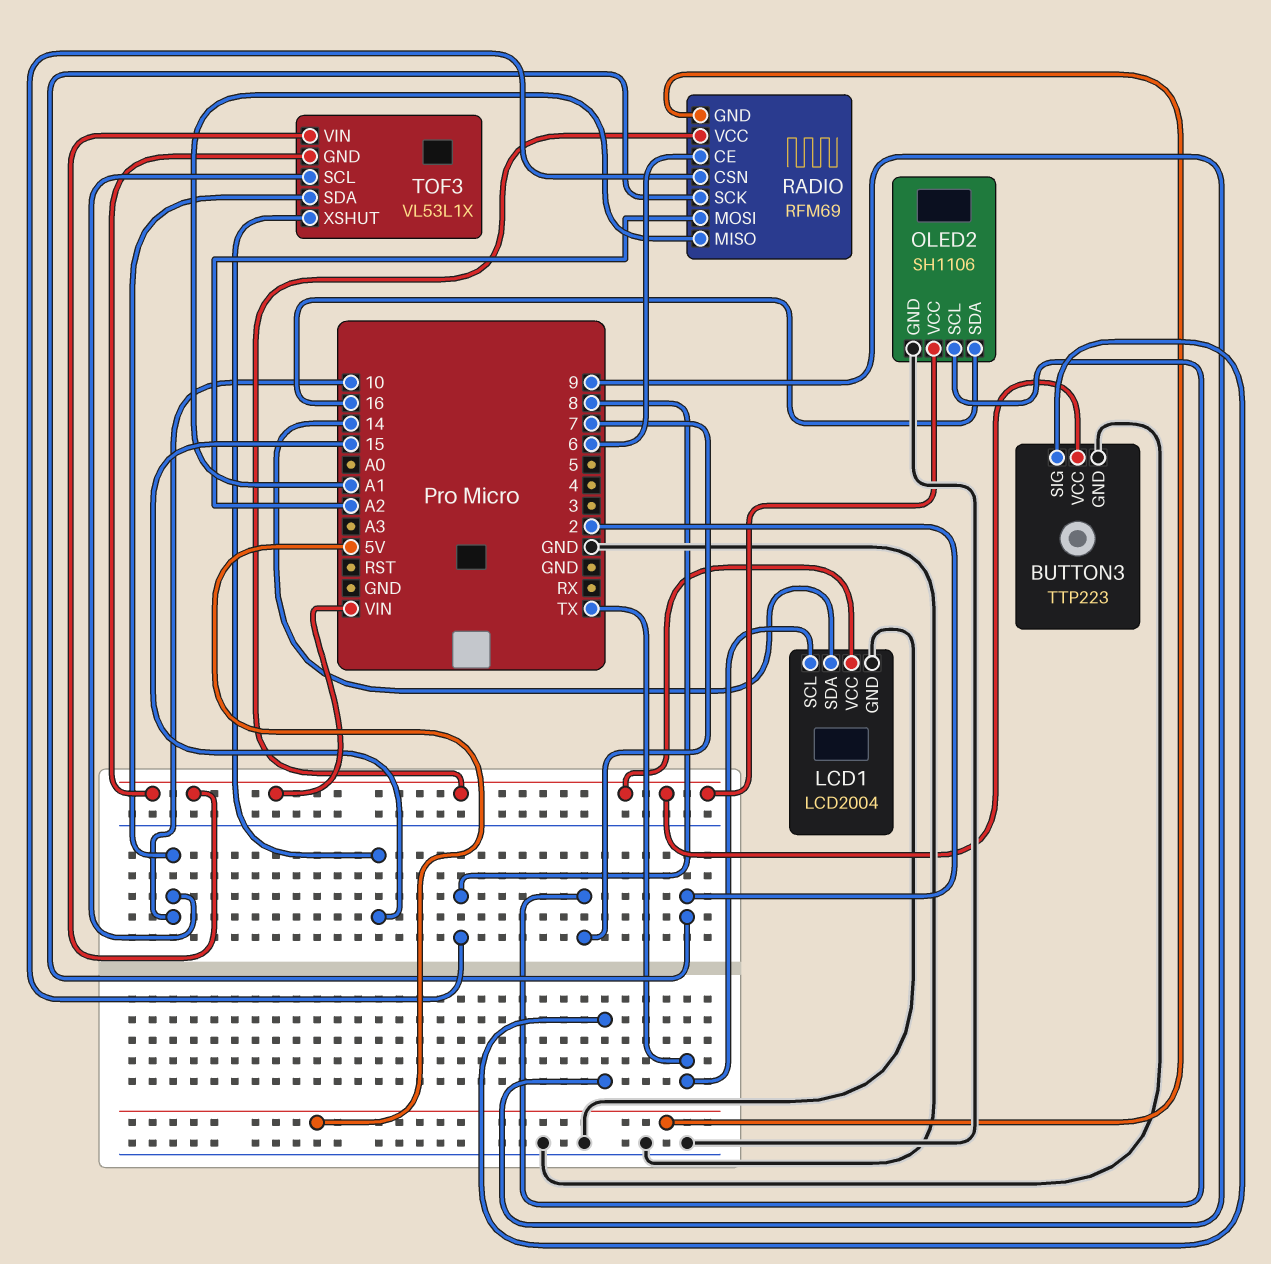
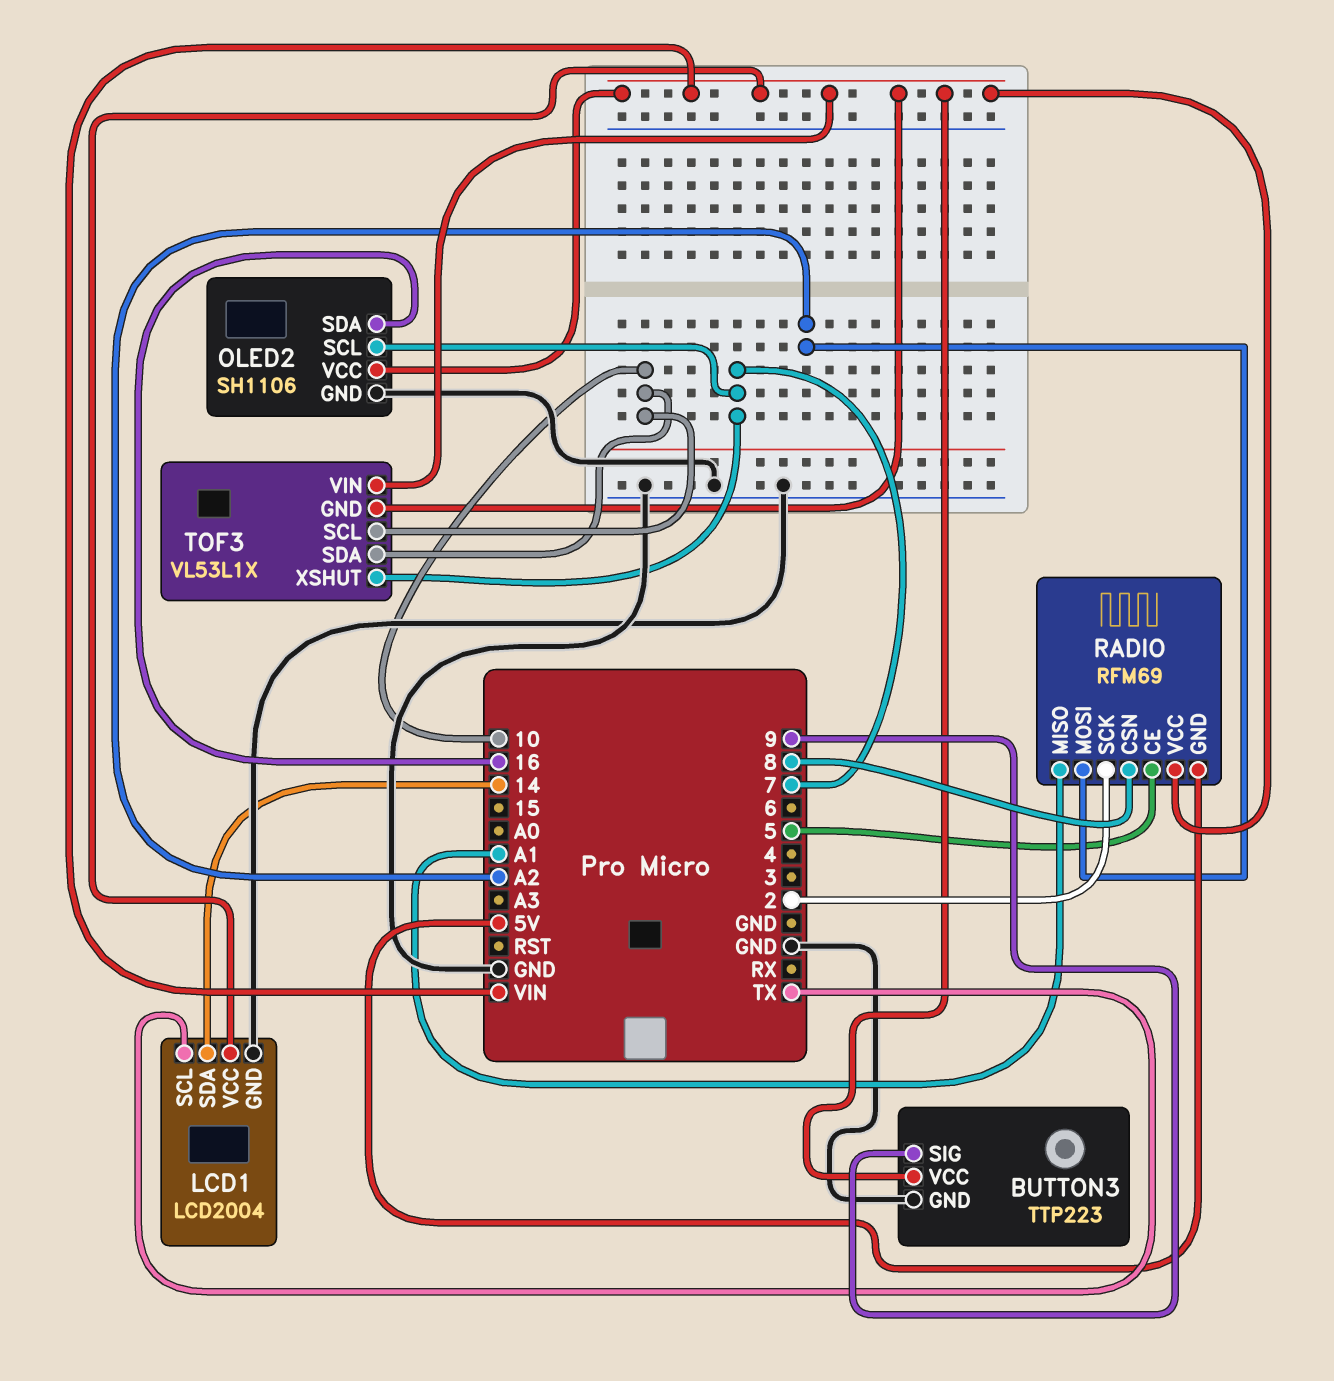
RADIO pin CE: 6 -> 5
TOF3 pin XSHUT: 15 -> 7

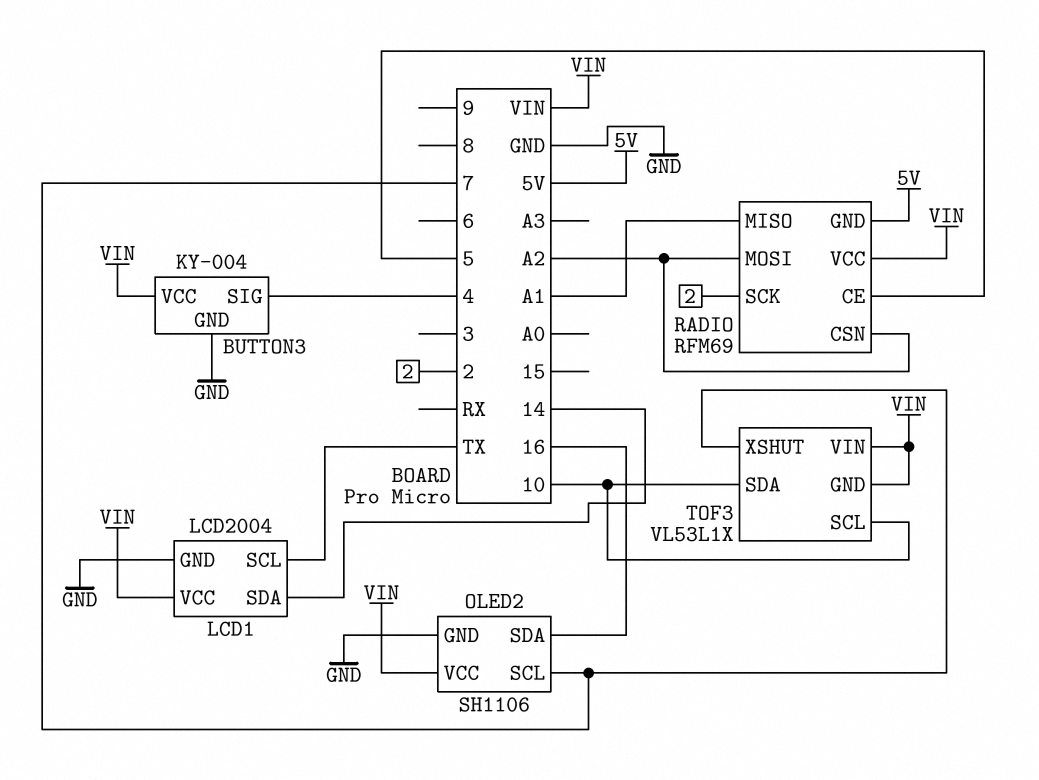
BUTTON3: TTP223 -> KY-004
BUTTON3 pin SIG: 9 -> 4
RADIO pin CSN: 8 -> A2

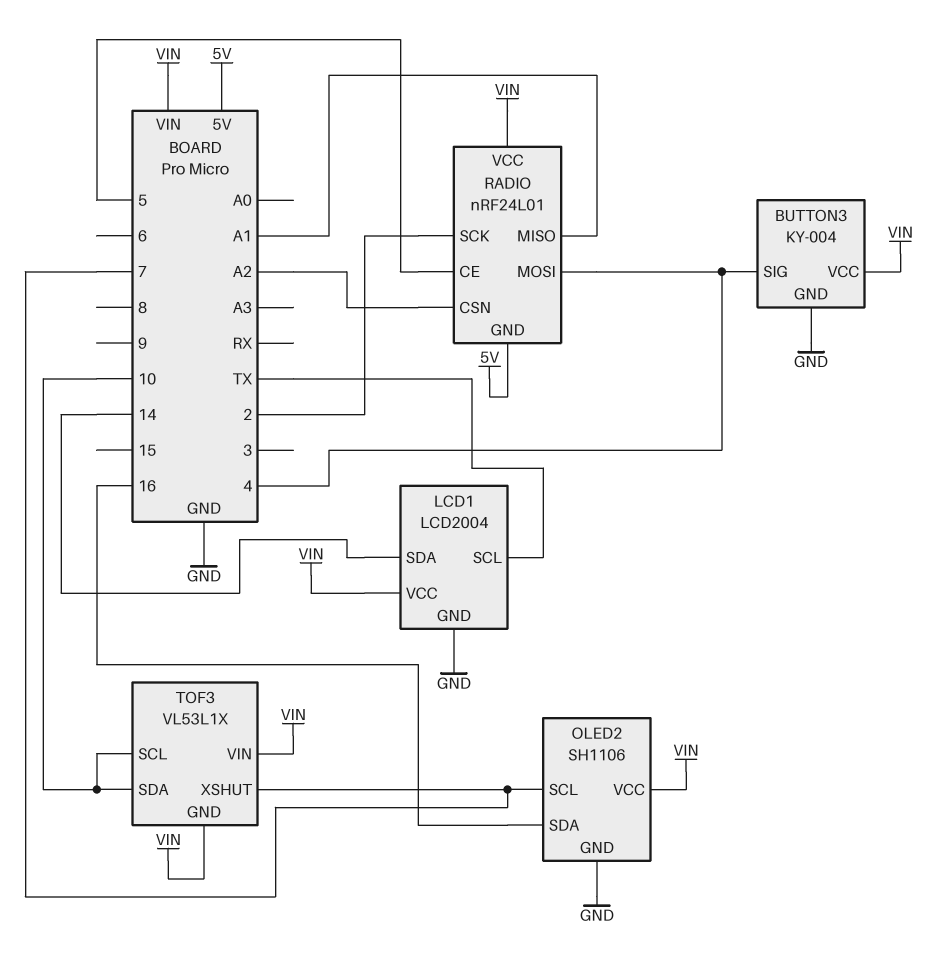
RADIO: RFM69 -> nRF24L01
RADIO pin MOSI: A2 -> 4

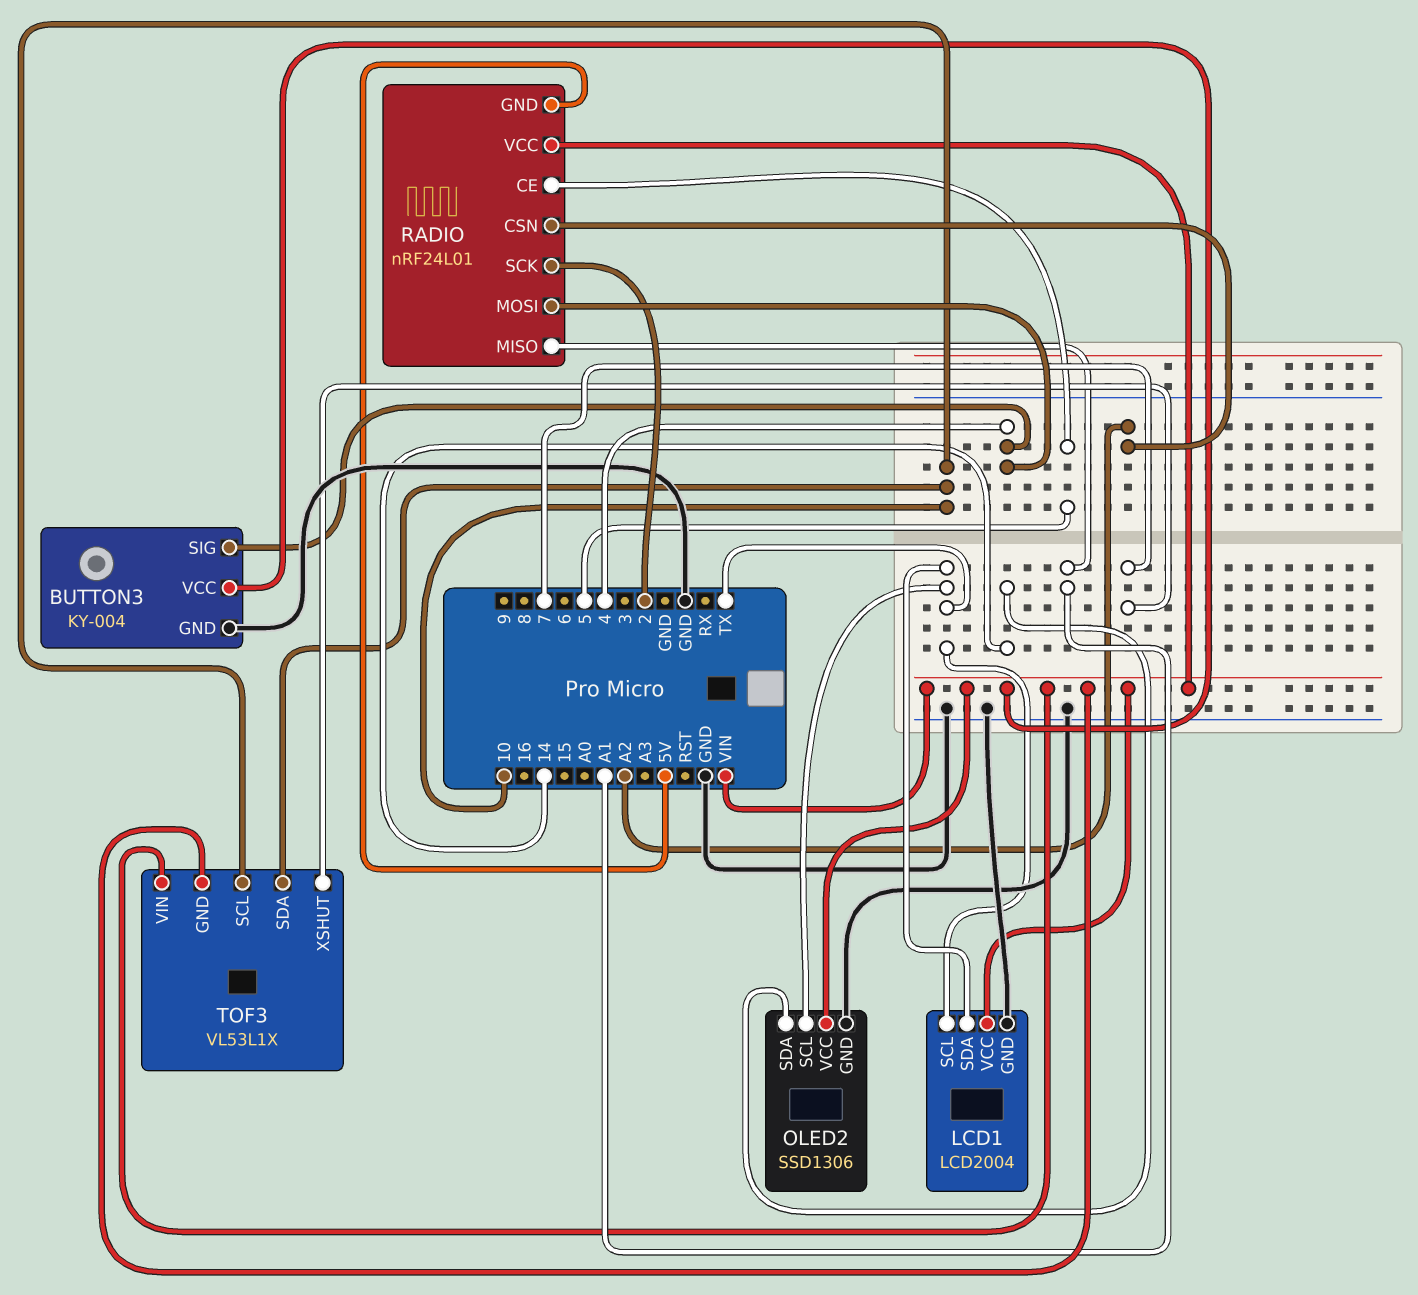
LCD1 pin SDA: 14 -> TX
OLED2: SH1106 -> SSD1306
OLED2 pin SCL: 7 -> TX
OLED2 pin SDA: 16 -> 14

